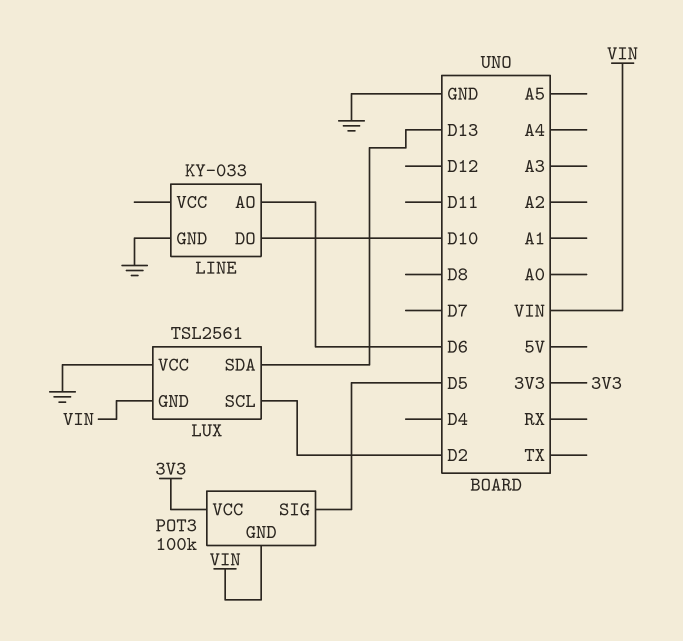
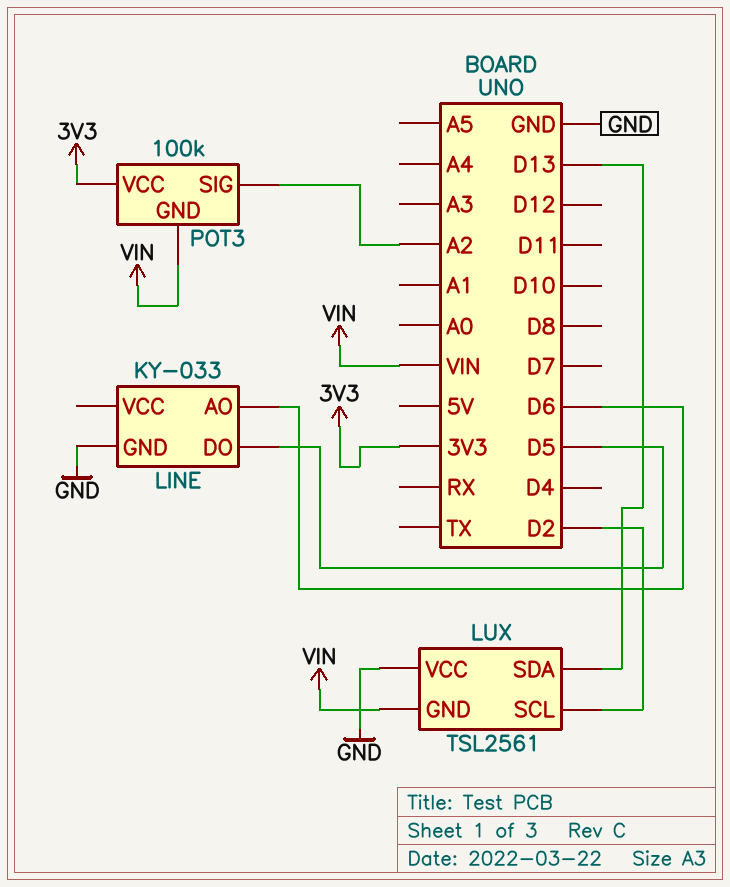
LINE pin DO: D10 -> D5
POT3 pin SIG: D5 -> A2

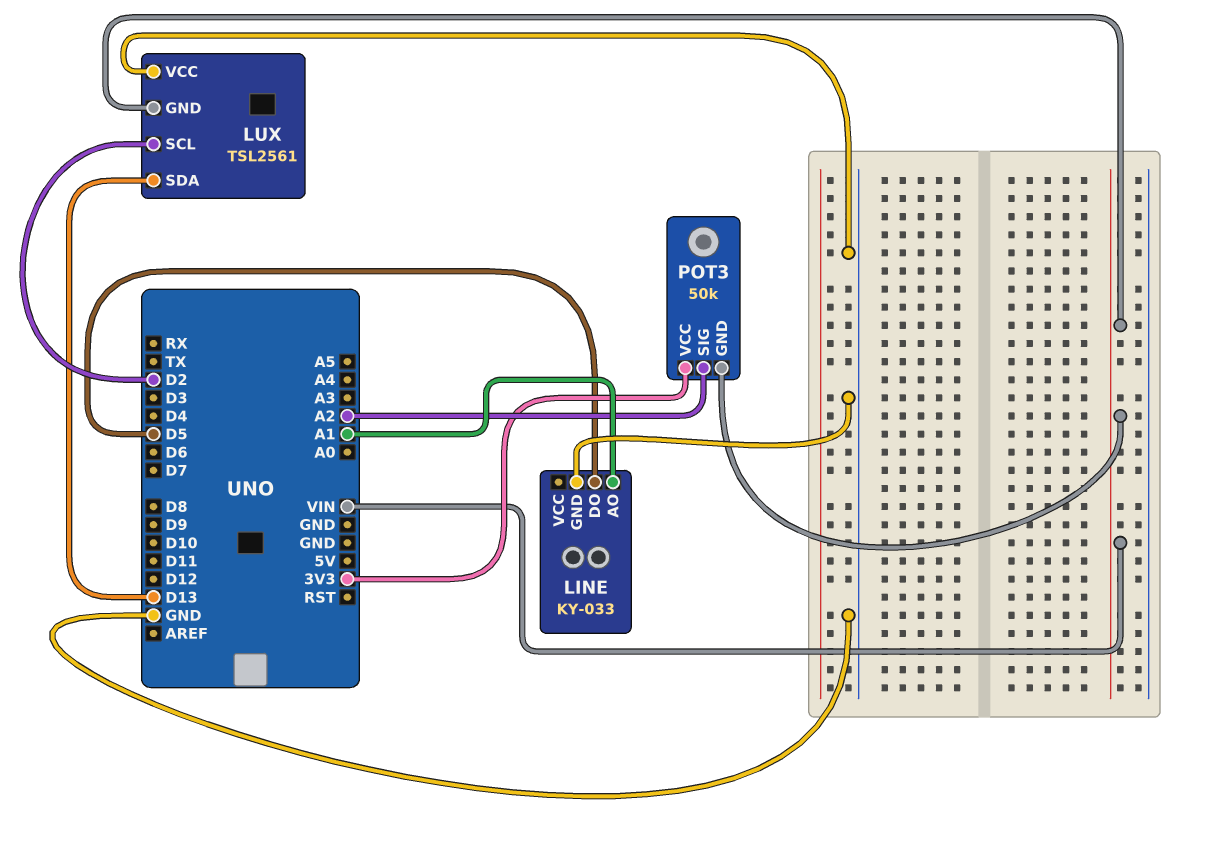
LINE pin AO: D6 -> A1
POT3: 100k -> 50k

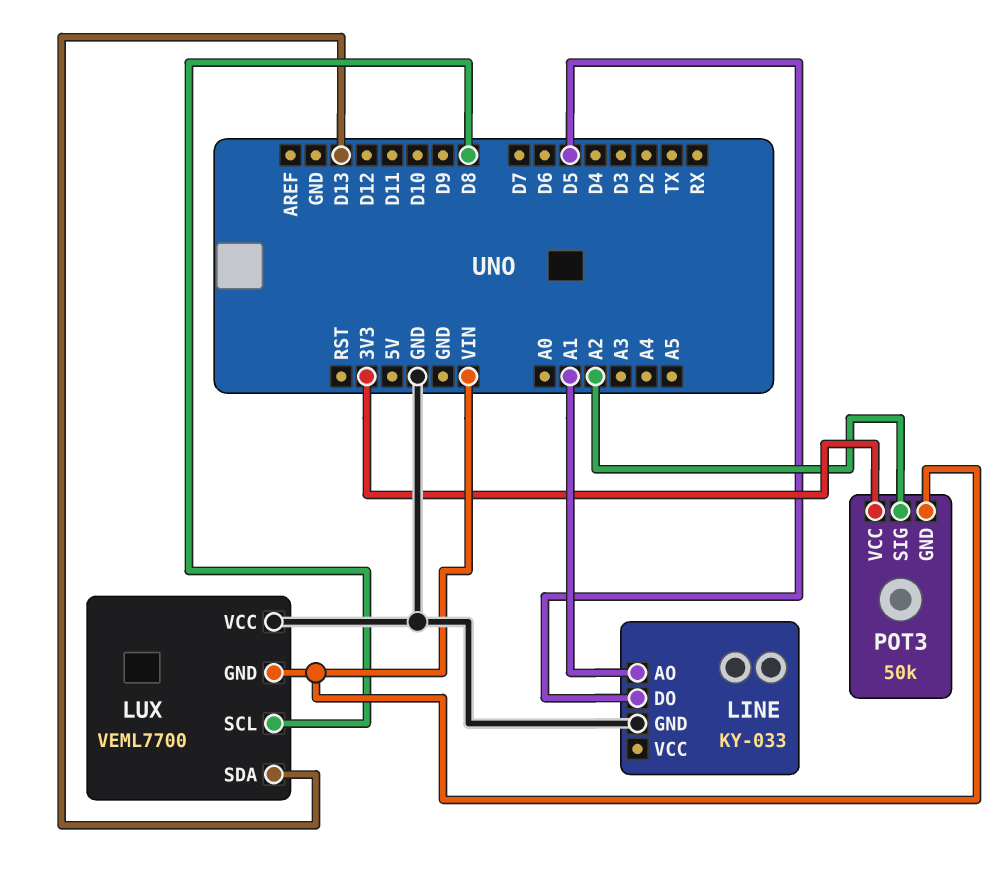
LUX: TSL2561 -> VEML7700
LUX pin SCL: D2 -> D8

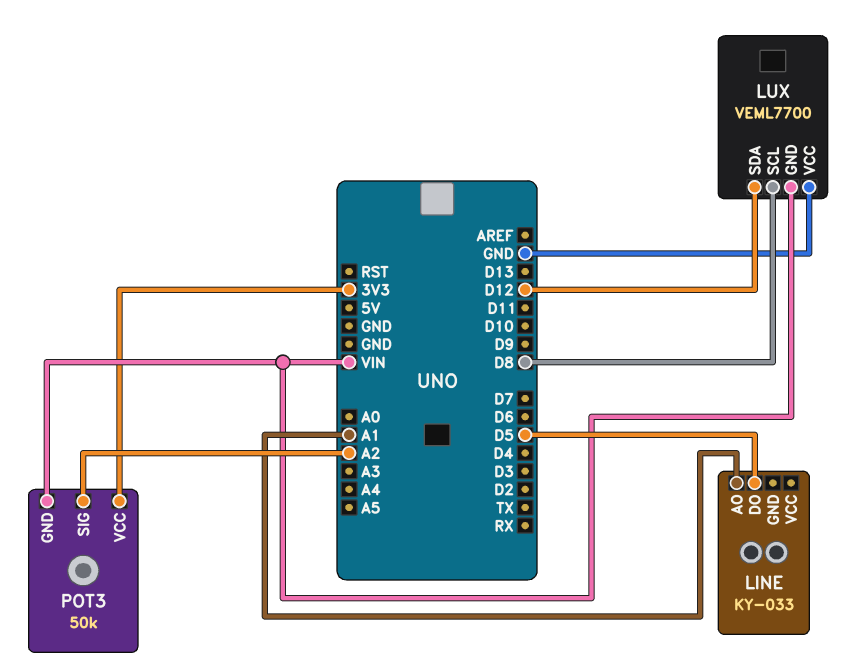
LINE pin GND: GND -> none
LUX pin SDA: D13 -> D12

